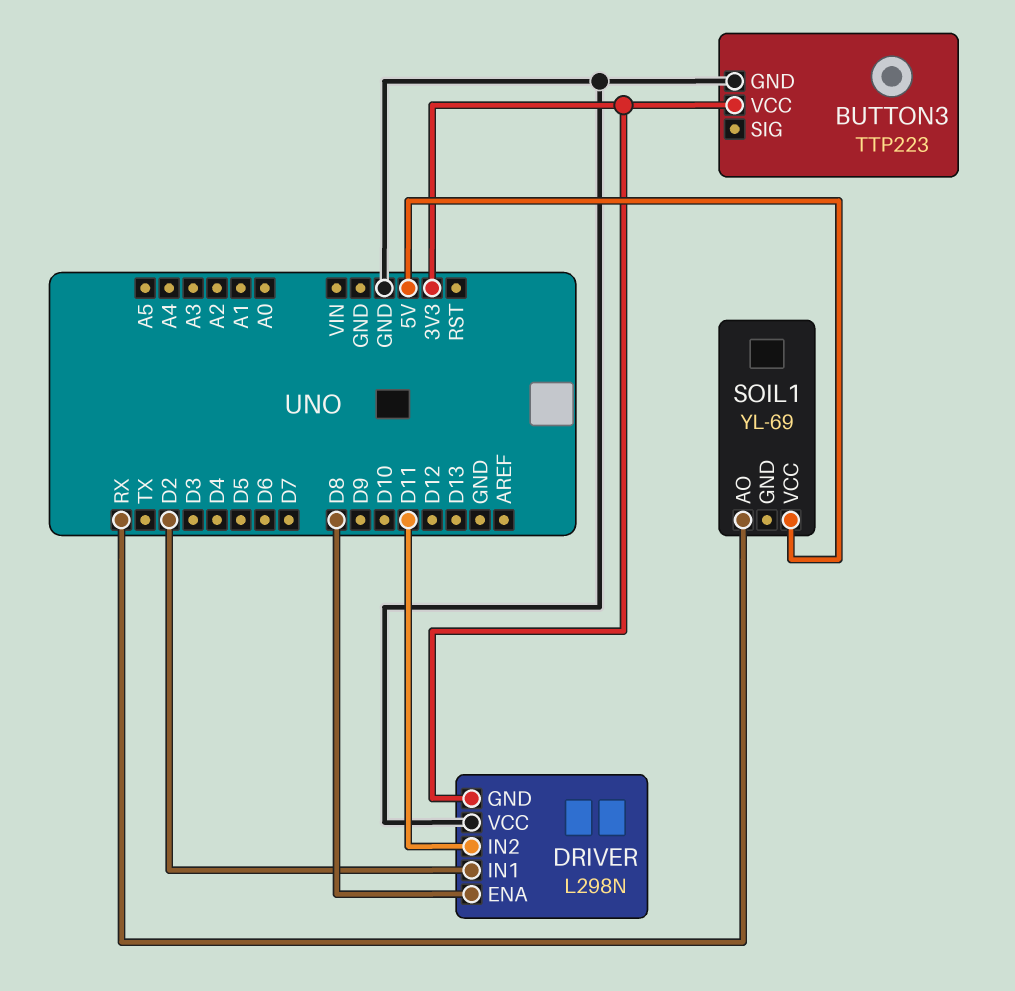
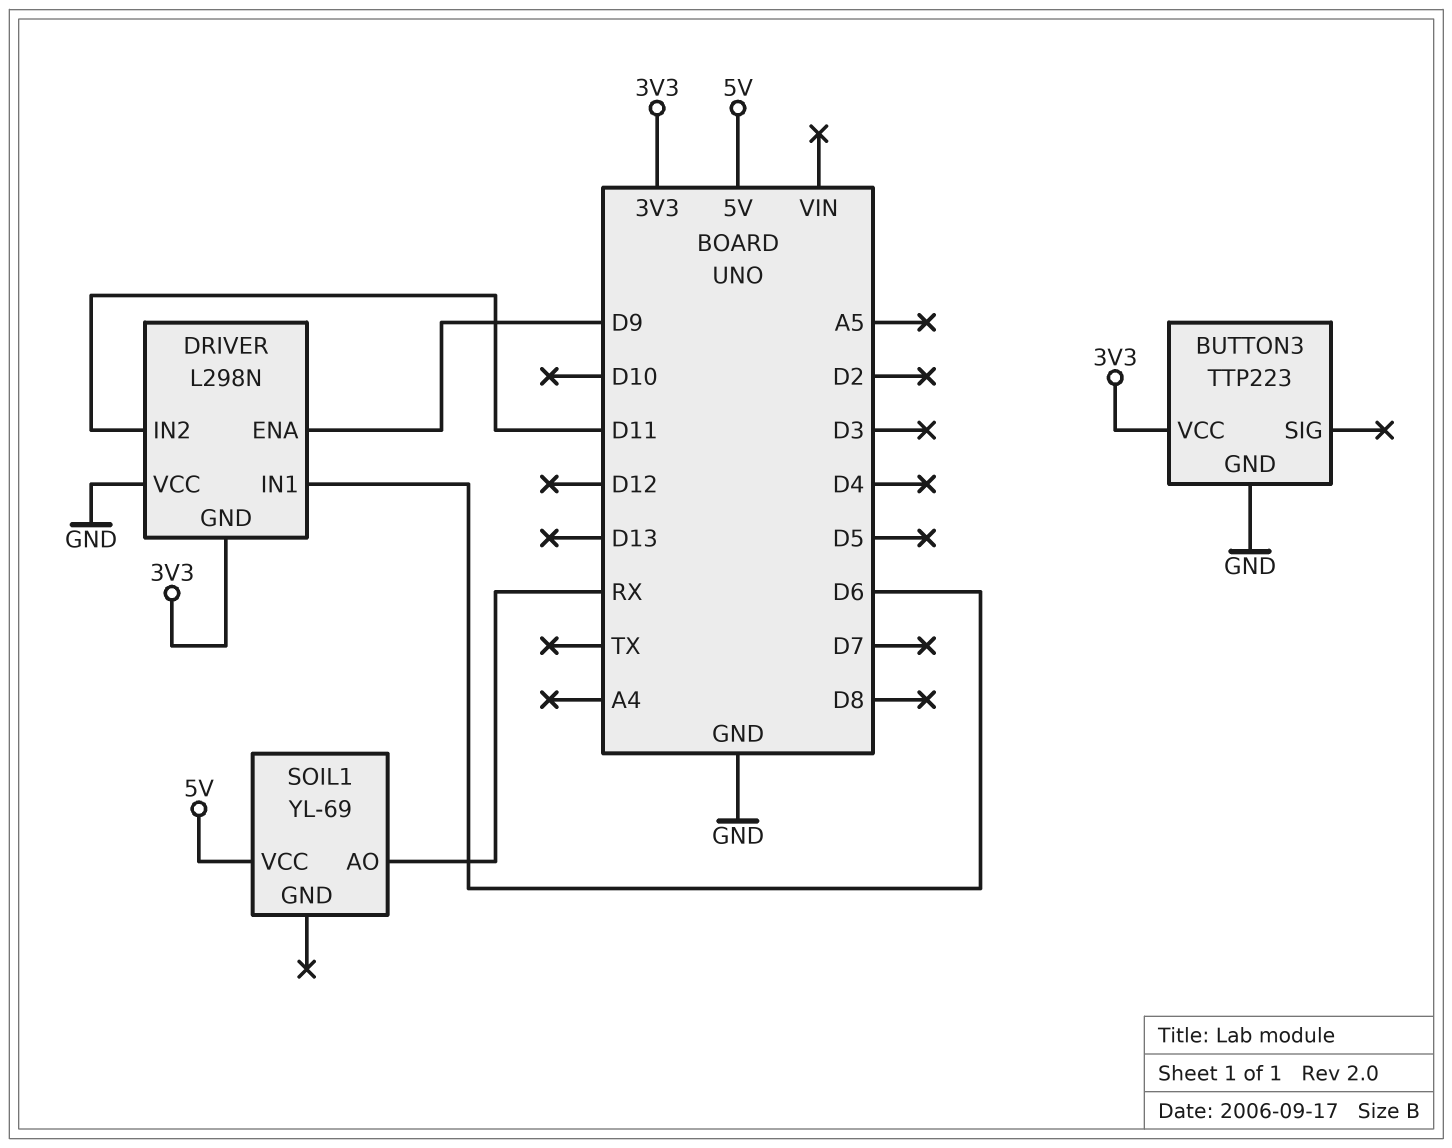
DRIVER pin ENA: D8 -> D9
DRIVER pin IN1: D2 -> D6

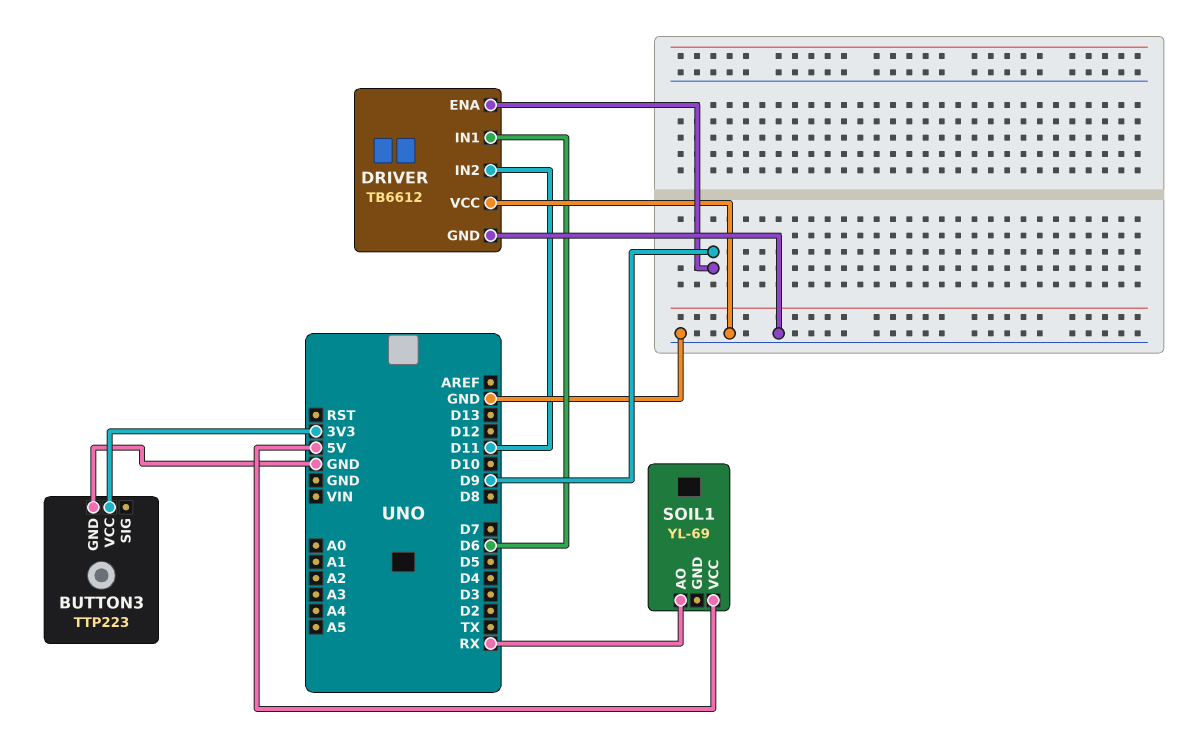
DRIVER: L298N -> TB6612
DRIVER pin GND: 3V3 -> GND

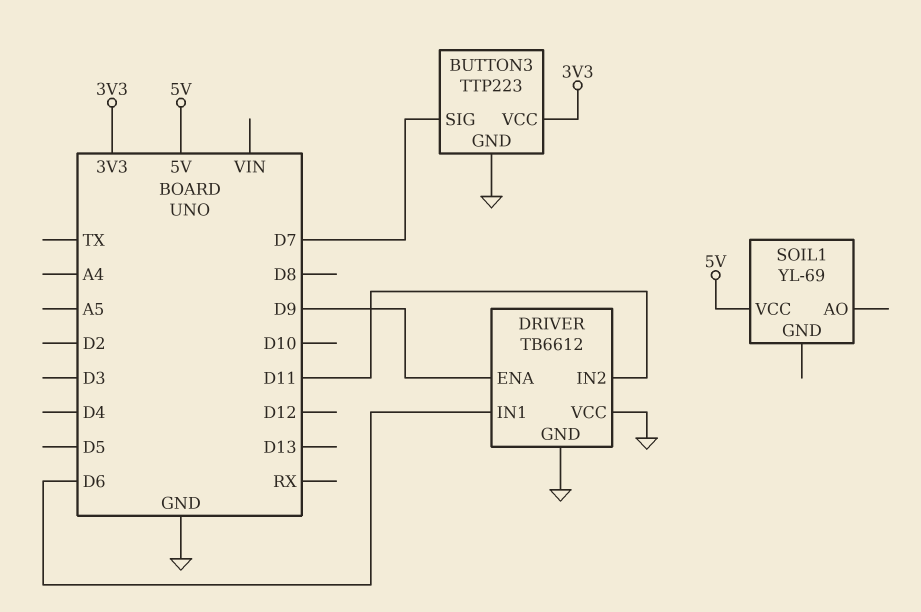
BUTTON3 pin SIG: none -> D7
SOIL1 pin AO: RX -> none

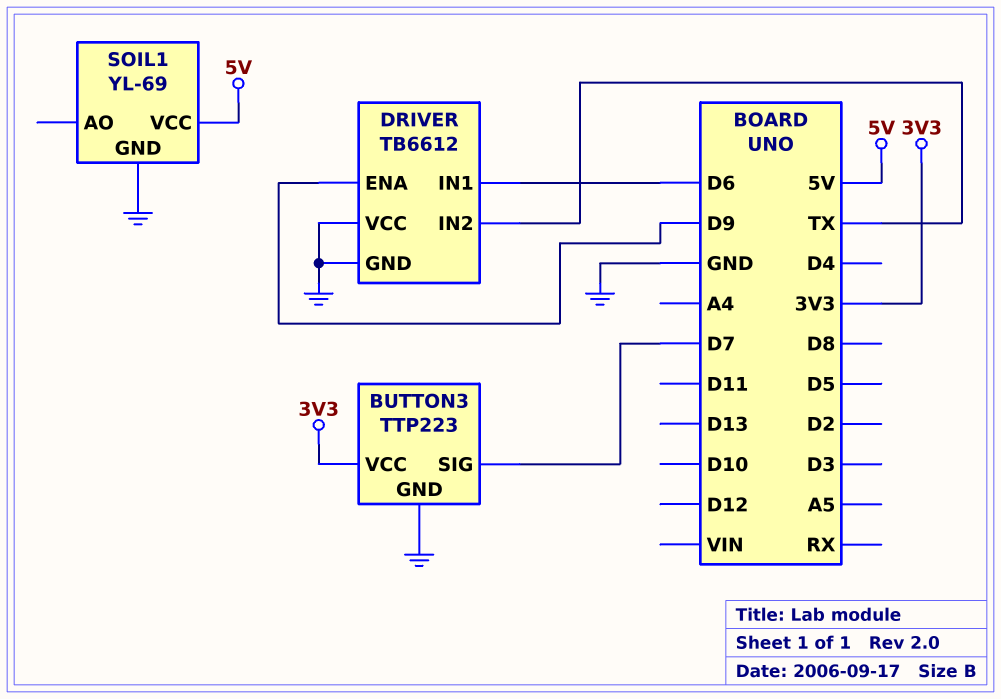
DRIVER pin IN2: D11 -> TX
SOIL1 pin GND: none -> GND

